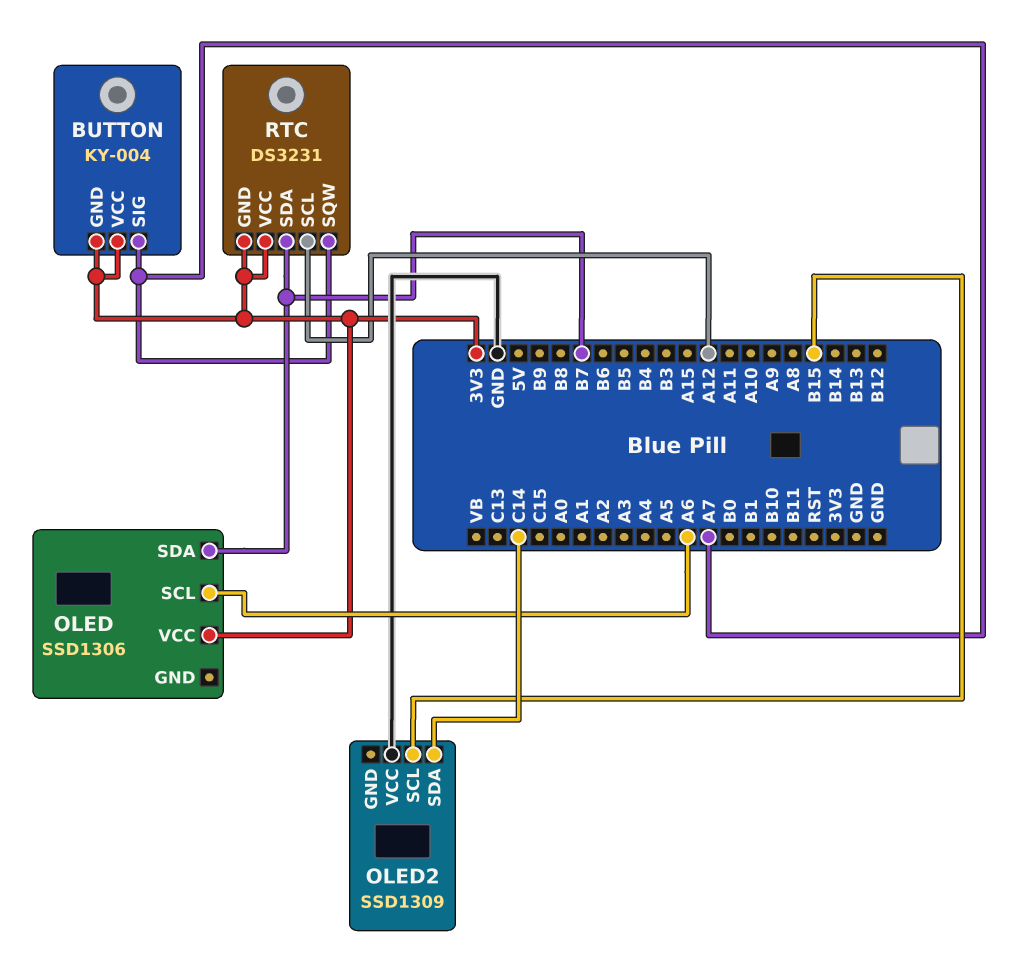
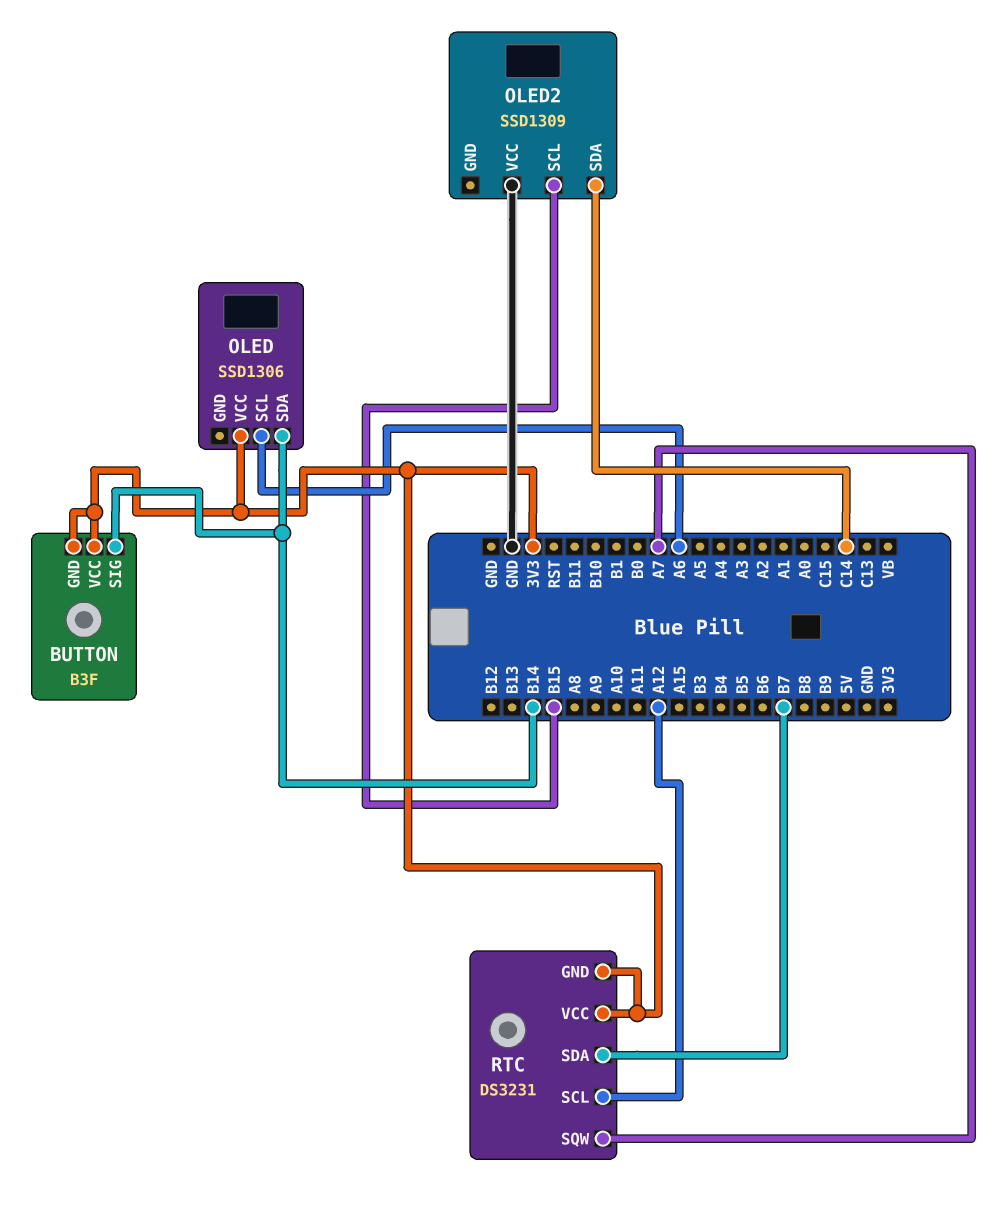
BUTTON: KY-004 -> B3F
BUTTON pin SIG: A7 -> B14
OLED pin SDA: B7 -> B14

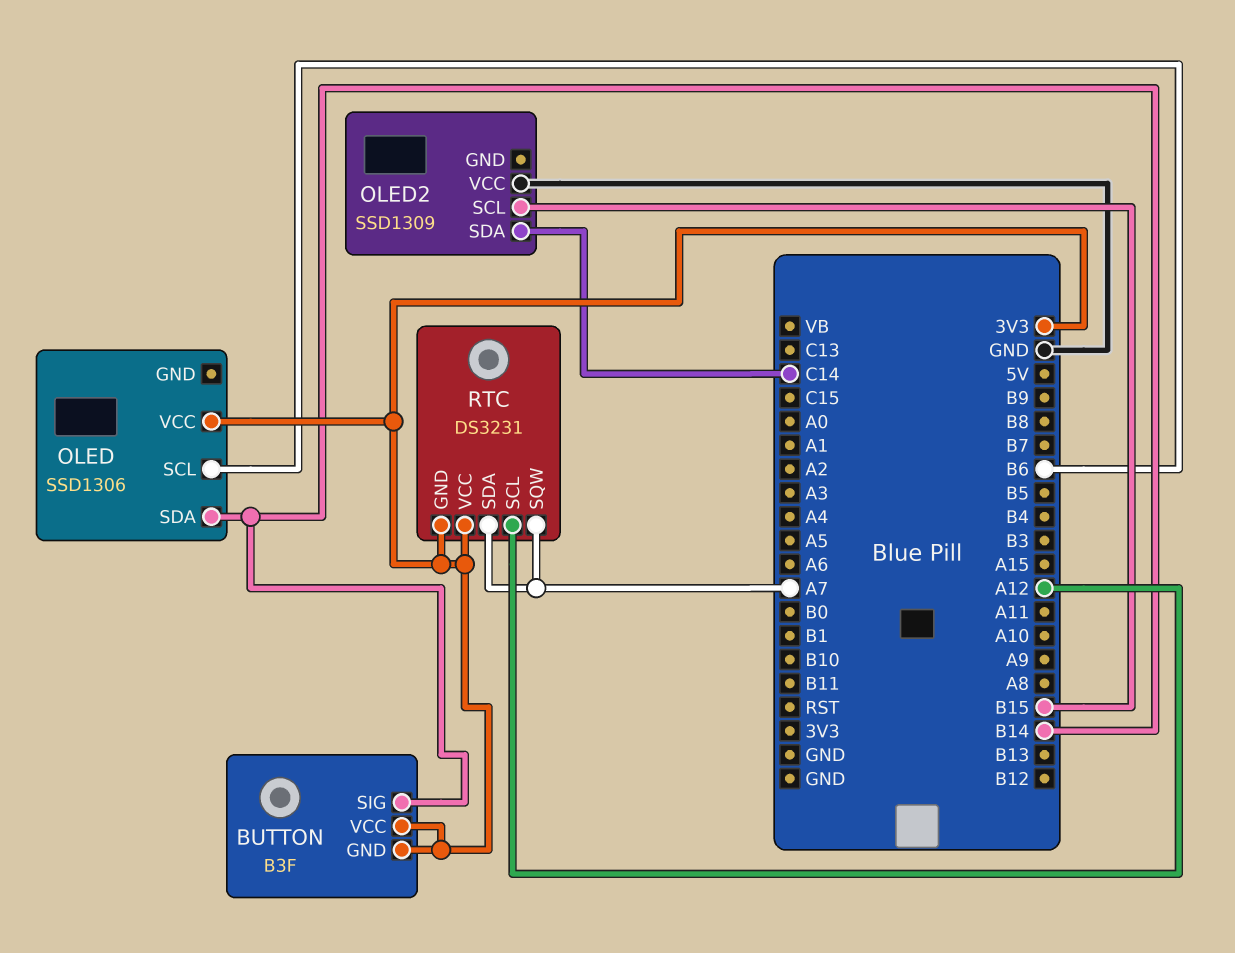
OLED pin SCL: A6 -> B6
RTC pin SDA: B7 -> A7

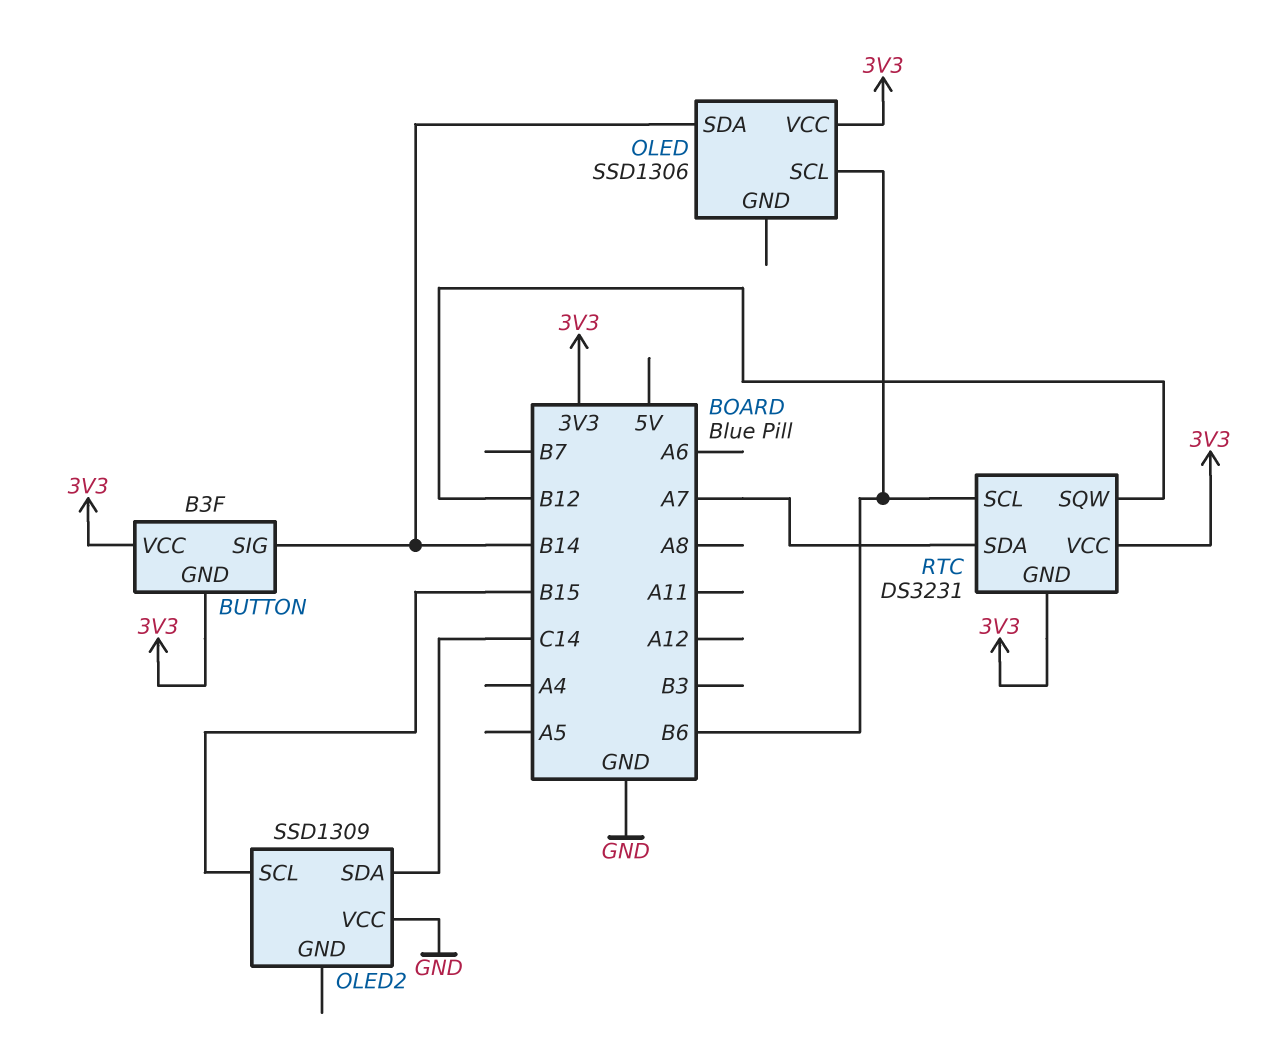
RTC pin SCL: A12 -> B6
RTC pin SQW: A7 -> B12

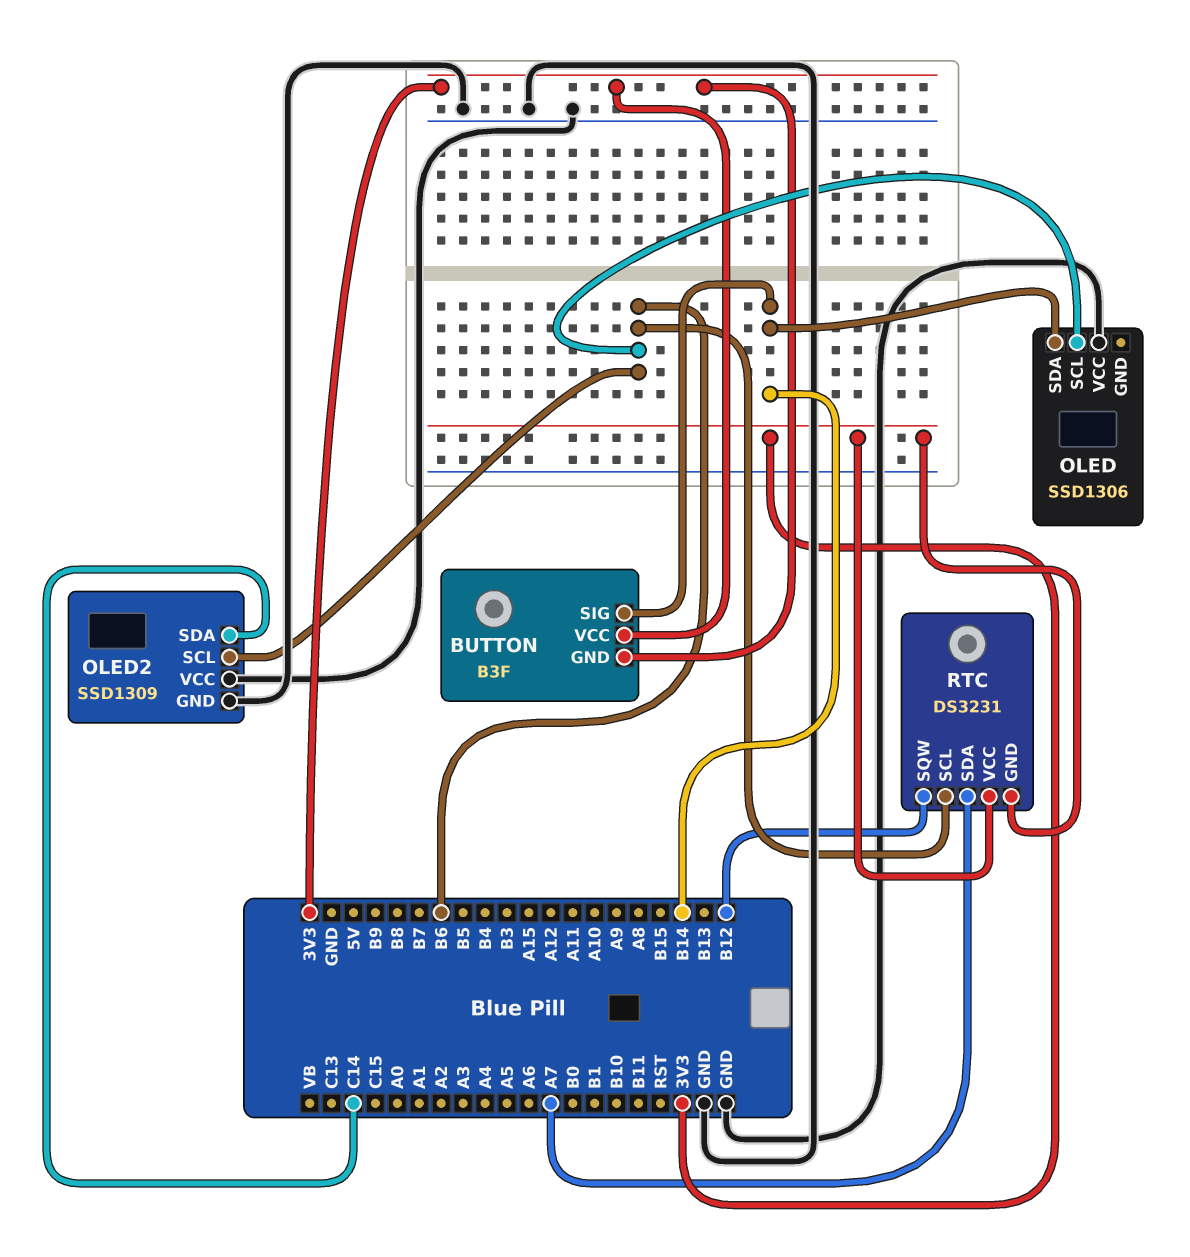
OLED pin VCC: 3V3 -> GND
OLED2 pin GND: none -> GND
OLED2 pin SCL: B15 -> B6

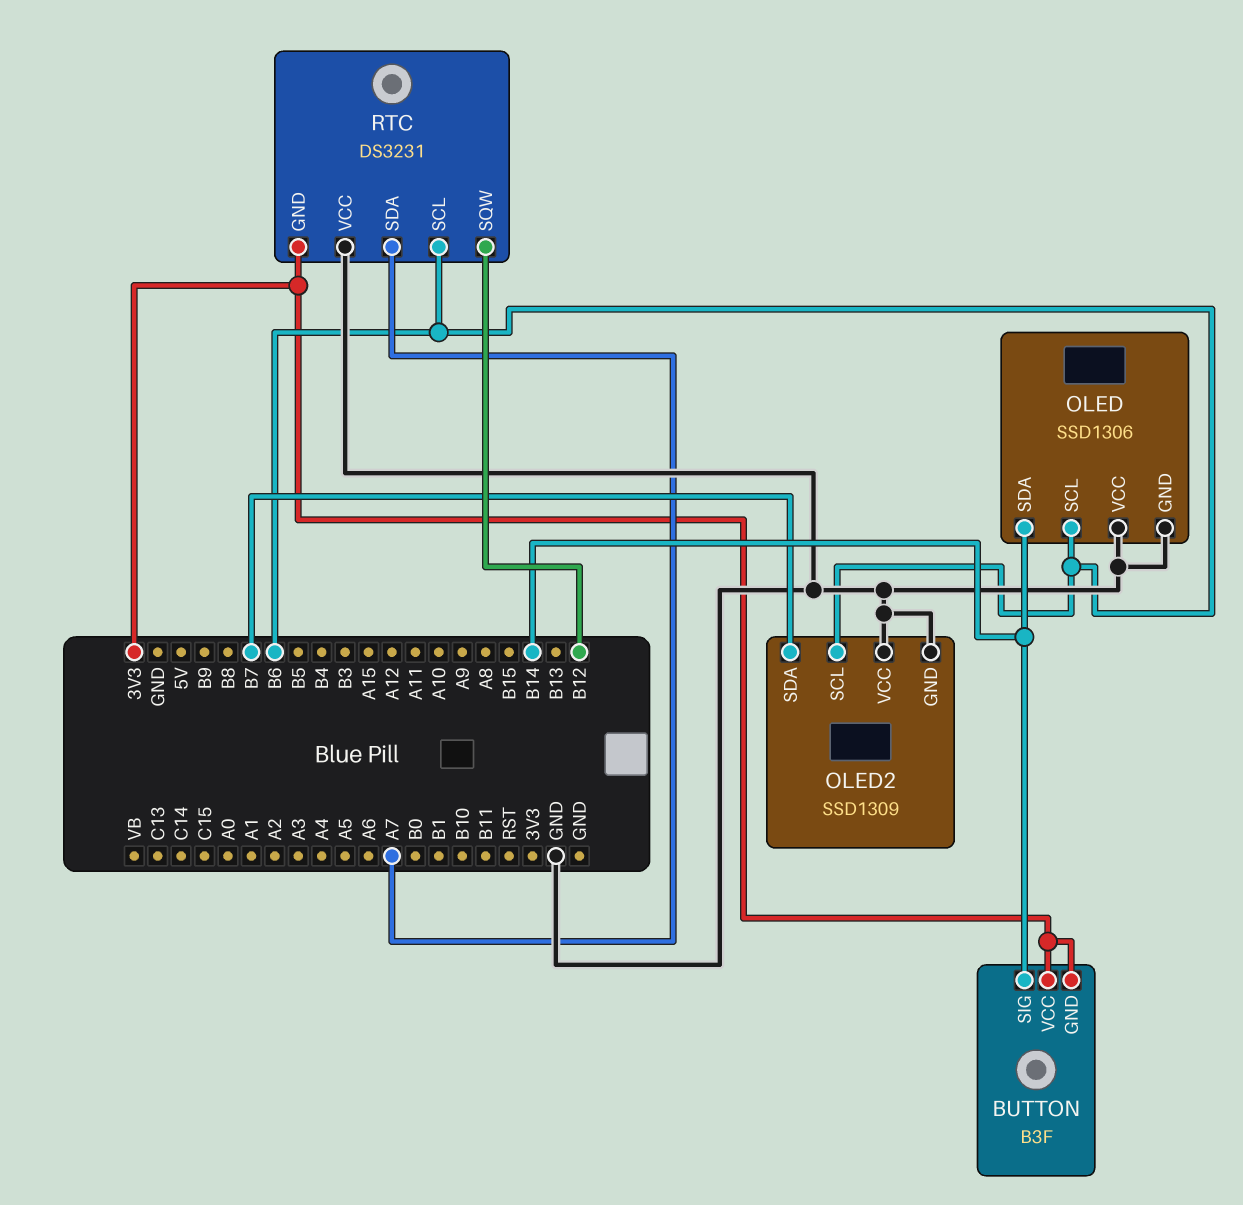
OLED pin GND: none -> GND
OLED2 pin SDA: C14 -> B7
RTC pin VCC: 3V3 -> GND

